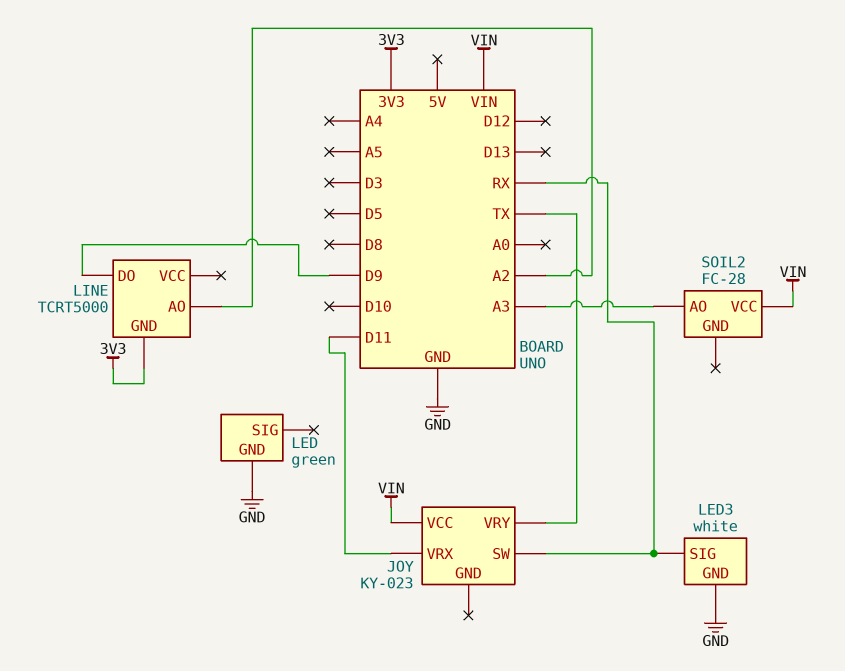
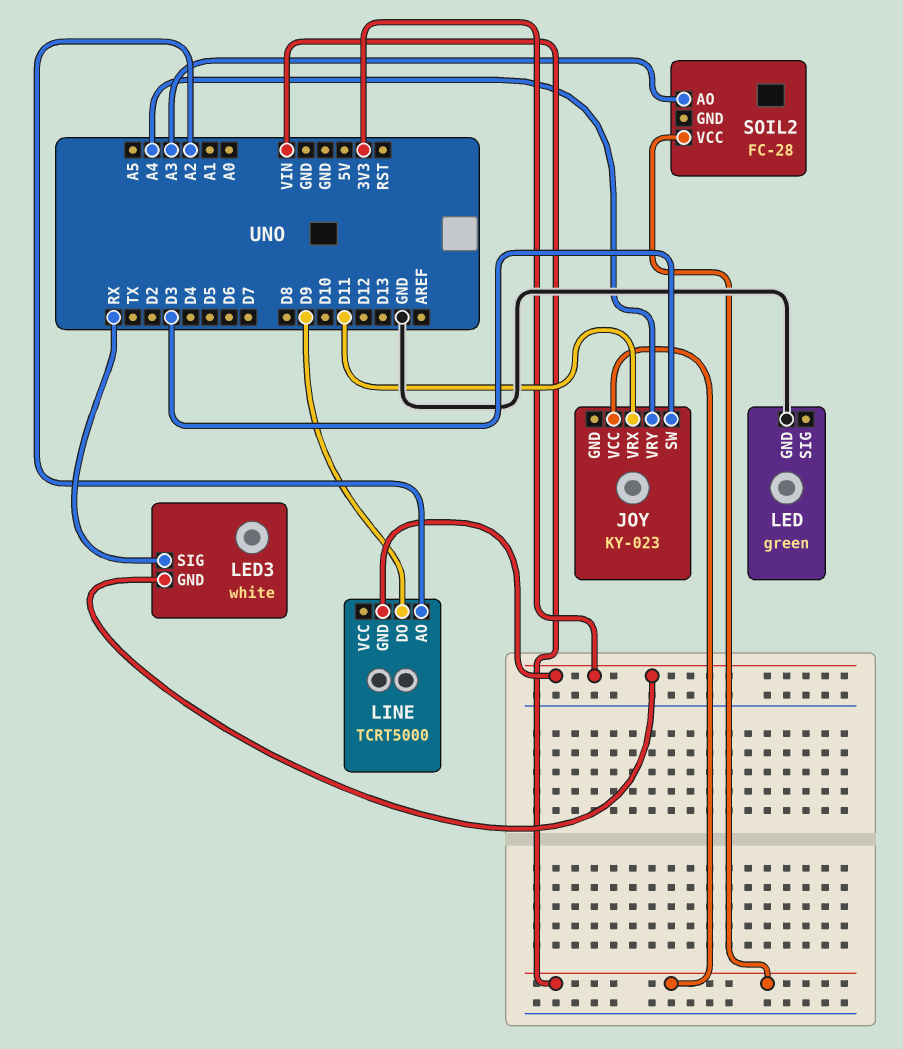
JOY pin SW: RX -> D3
JOY pin VRY: TX -> A4
LED3 pin GND: GND -> 3V3

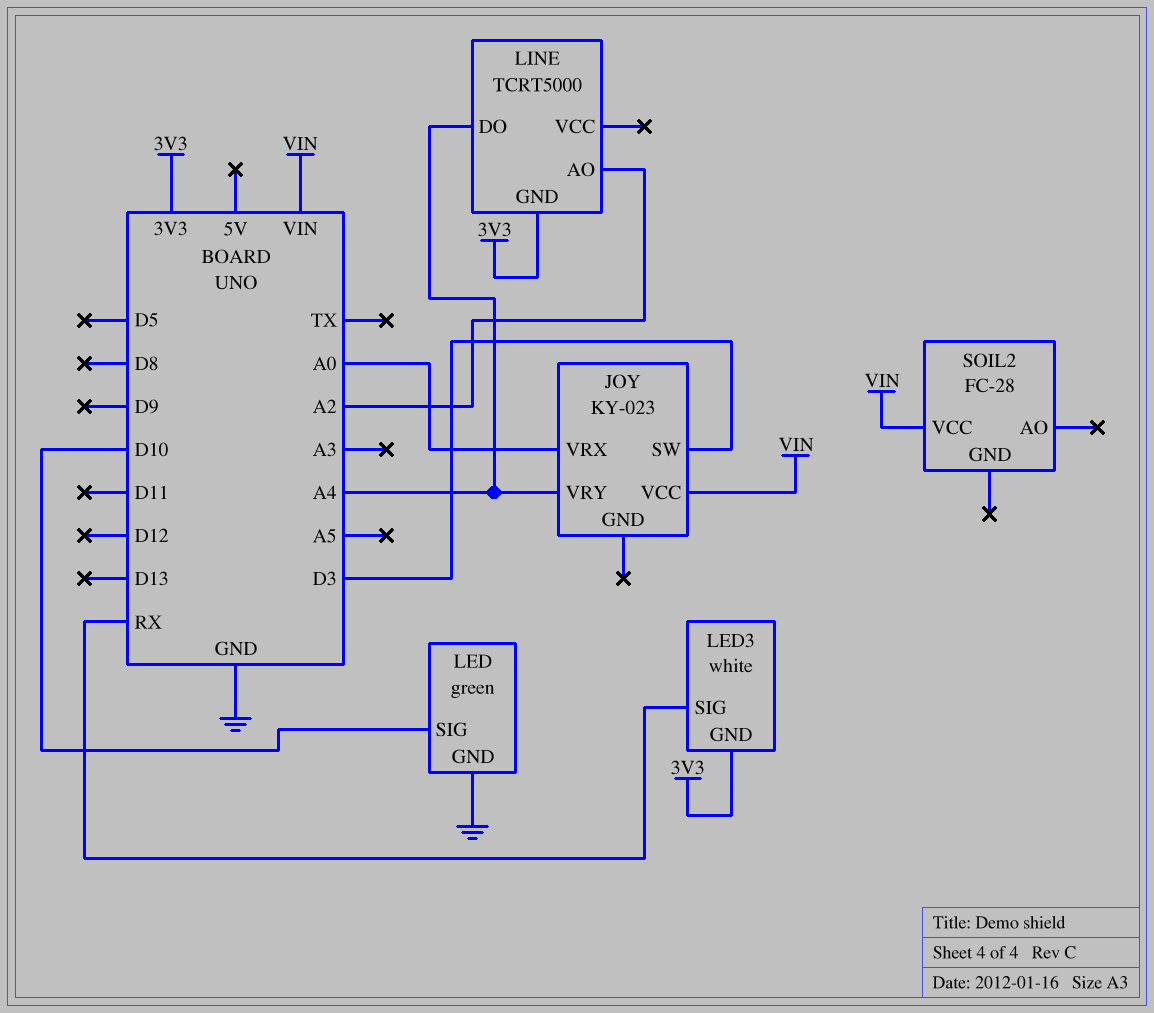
JOY pin VRX: D11 -> A0
LED pin SIG: none -> D10
LINE pin DO: D9 -> A4
SOIL2 pin AO: A3 -> none

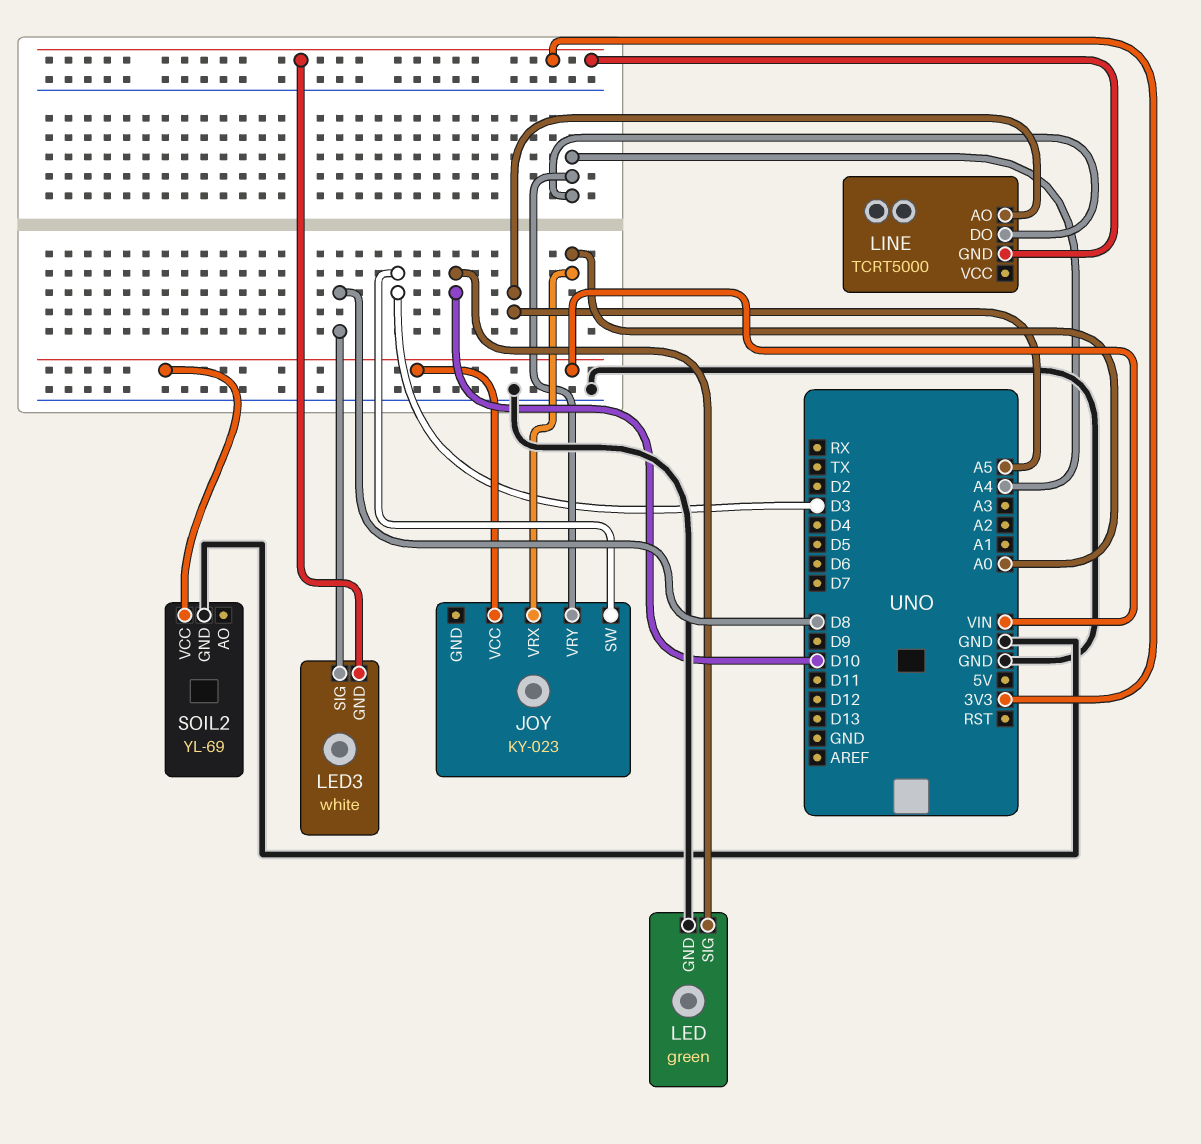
LED3 pin SIG: RX -> D8
LINE pin AO: A2 -> A5
SOIL2: FC-28 -> YL-69
SOIL2 pin GND: none -> GND

